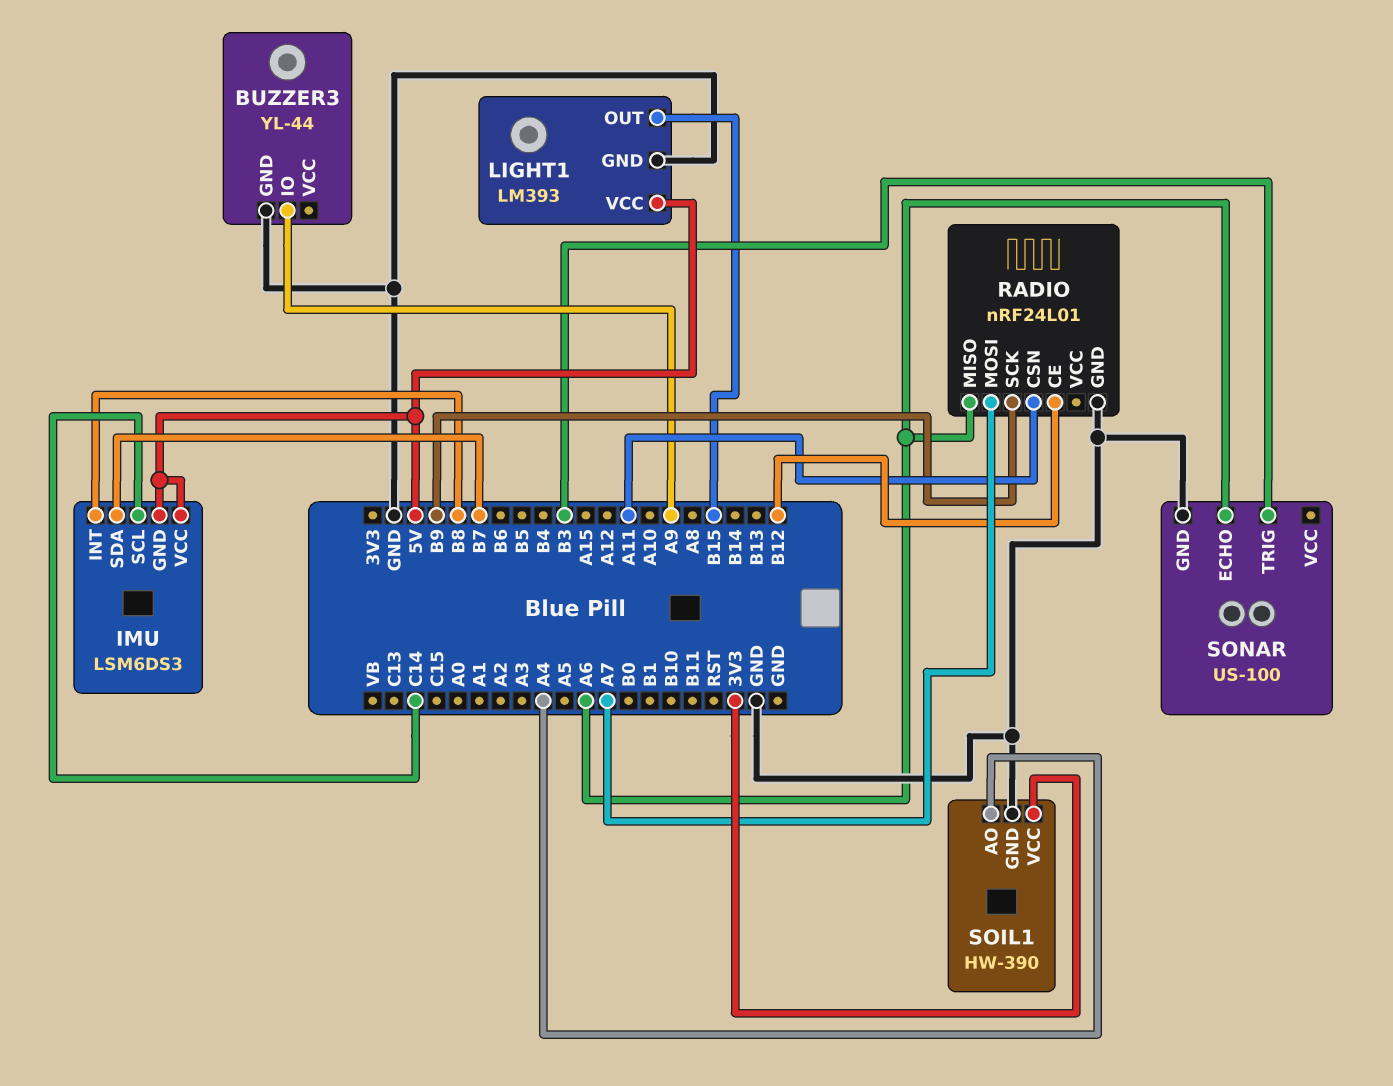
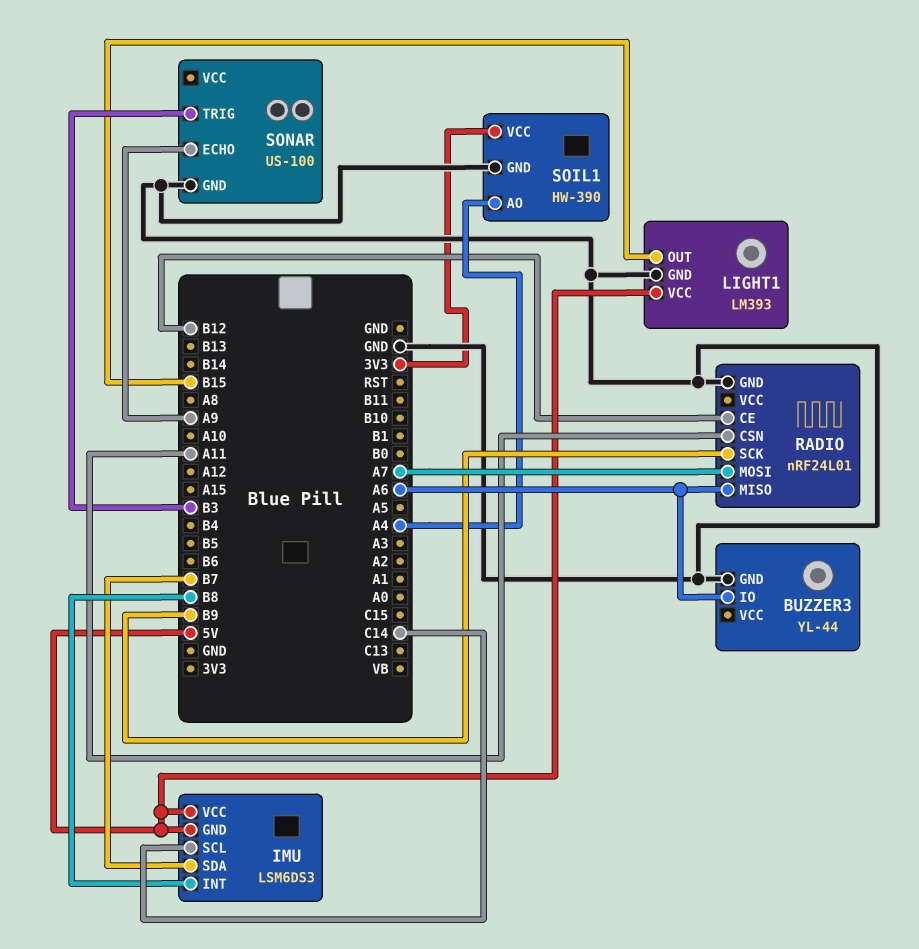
BUZZER3 pin IO: A9 -> A6
SONAR pin ECHO: A6 -> A9

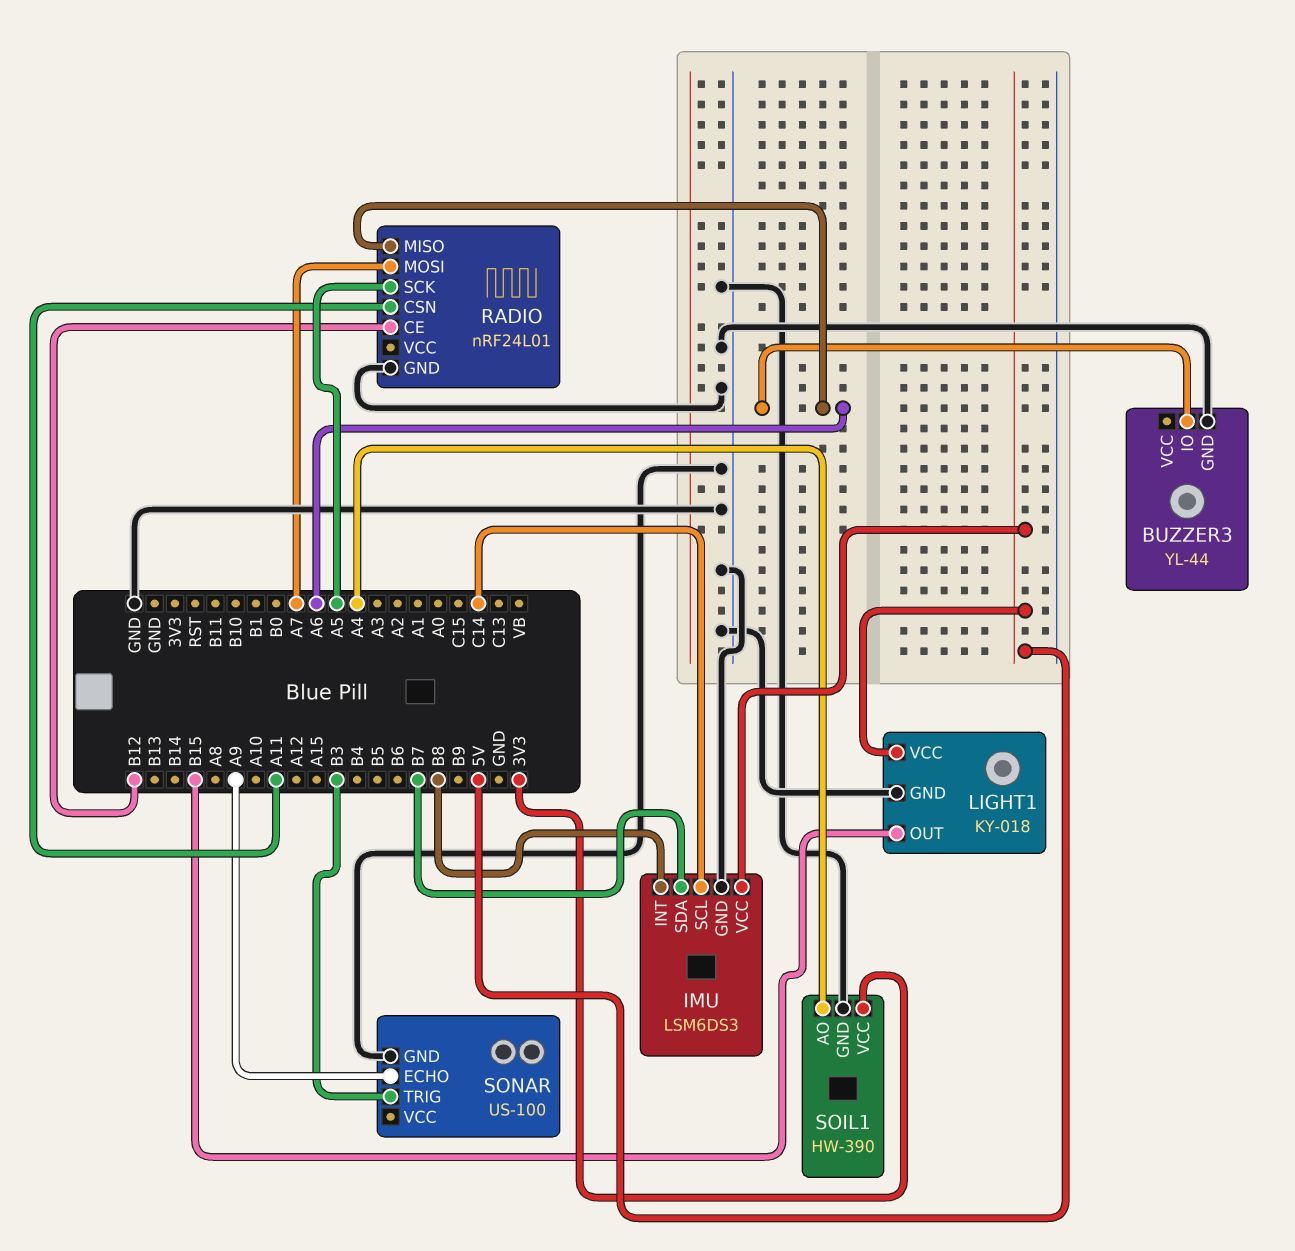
IMU pin GND: 5V -> GND
LIGHT1: LM393 -> KY-018
RADIO pin SCK: B9 -> A5

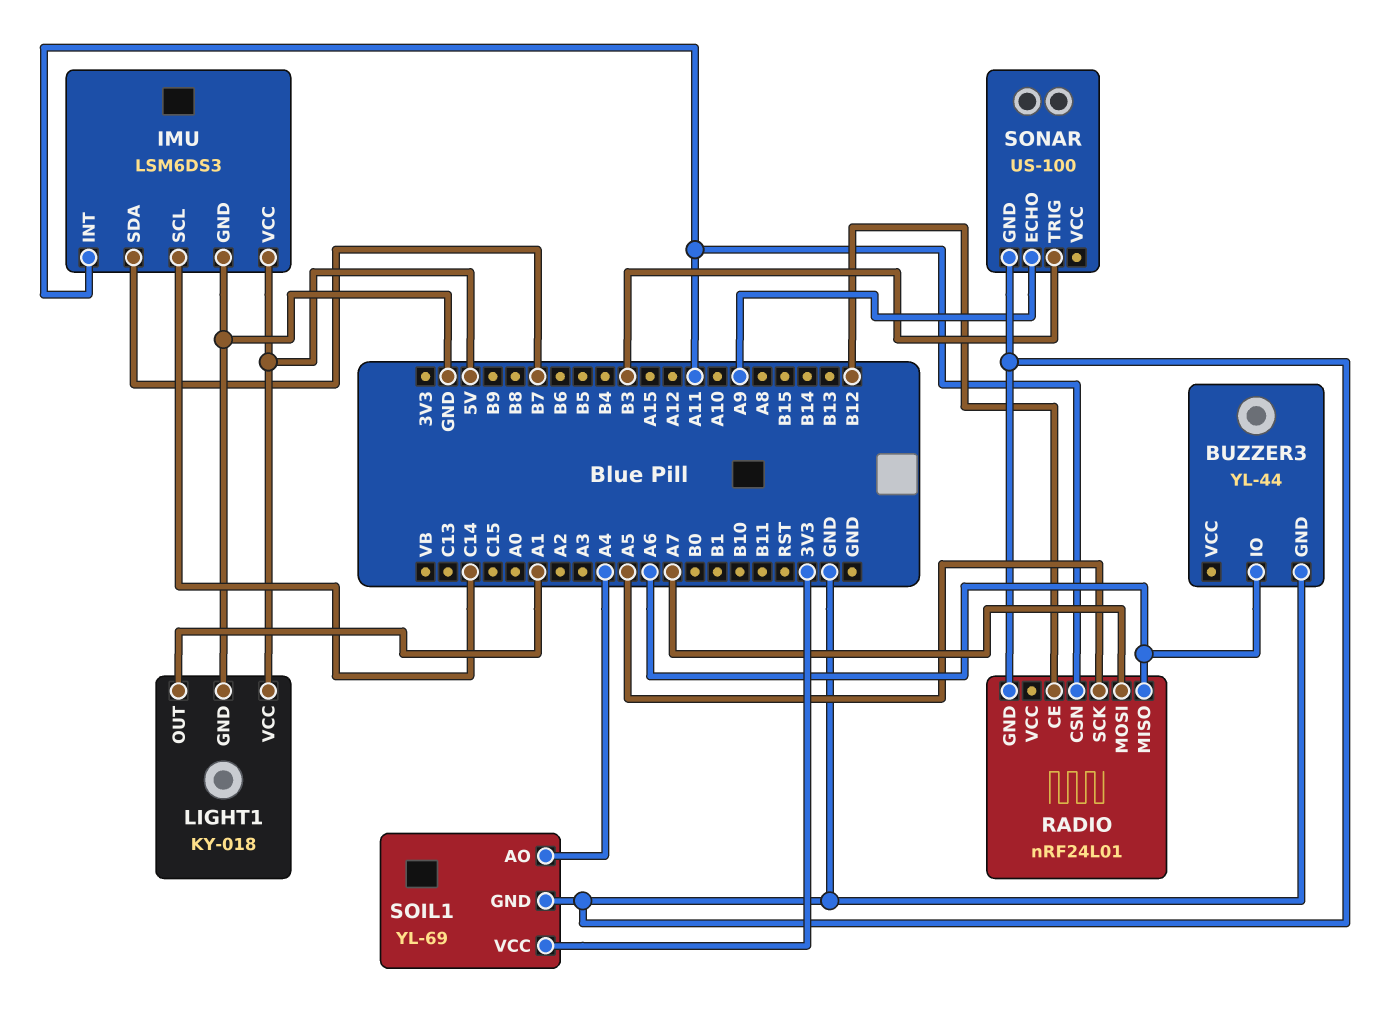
IMU pin INT: B8 -> A11
LIGHT1 pin OUT: B15 -> A1
SOIL1: HW-390 -> YL-69

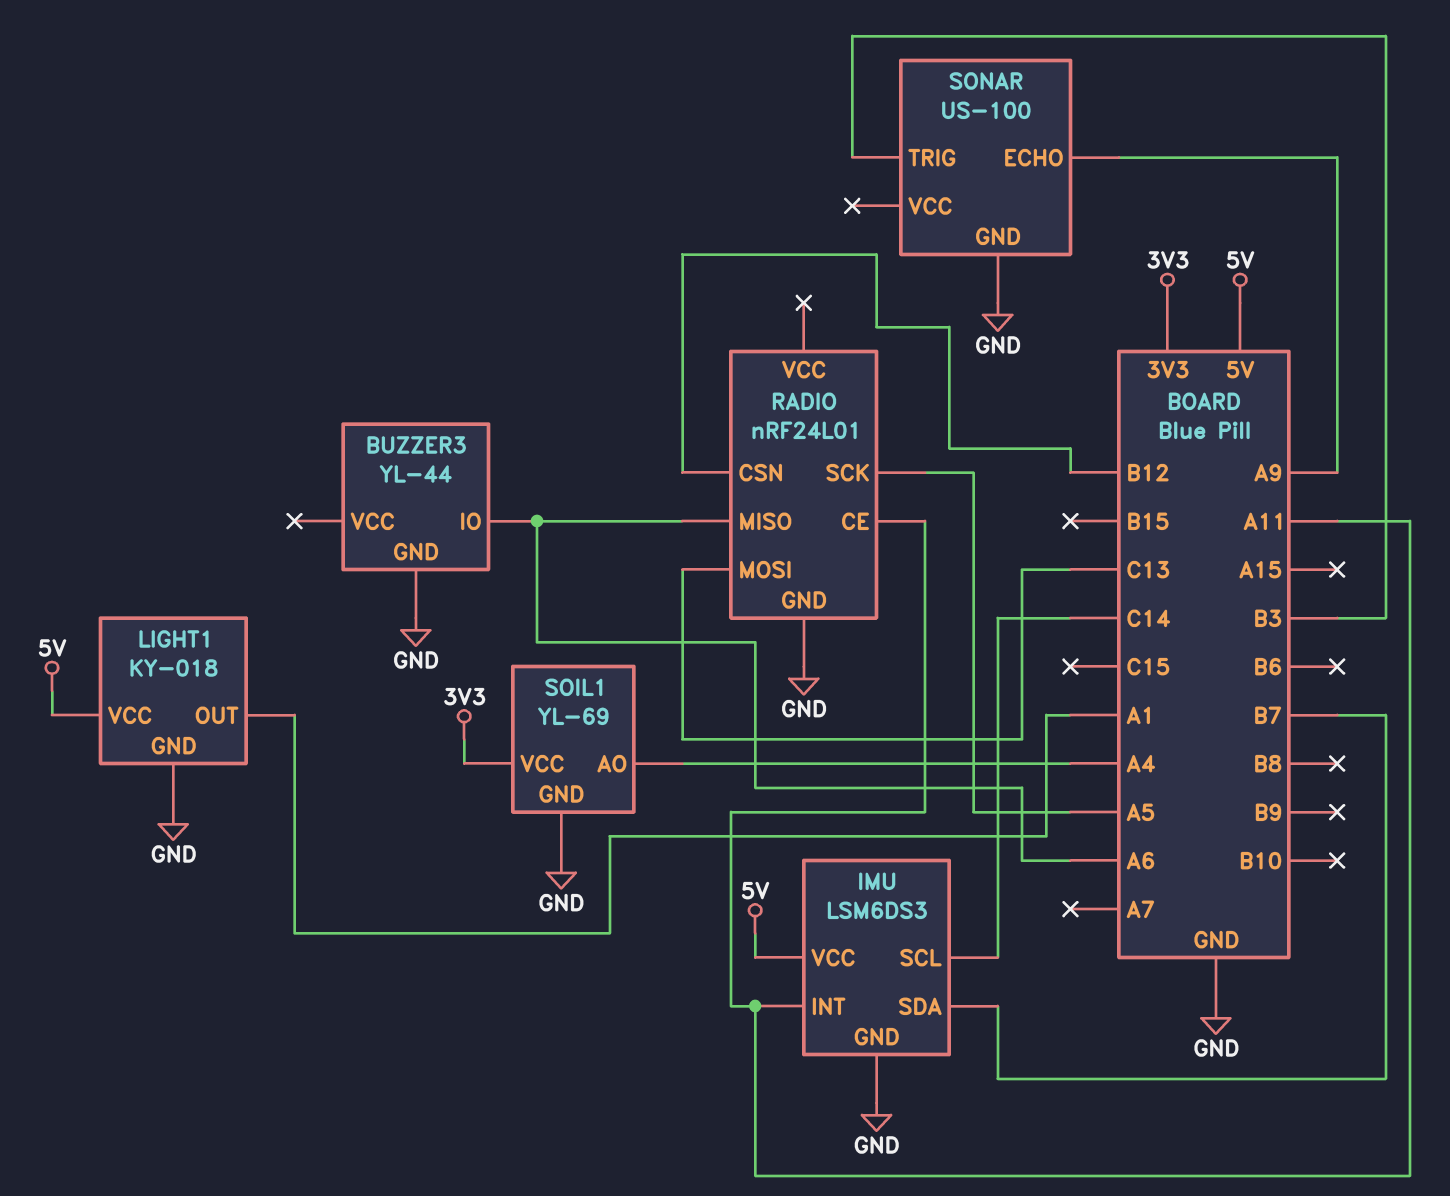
RADIO pin CE: B12 -> A11
RADIO pin CSN: A11 -> B12
RADIO pin MOSI: A7 -> C13

